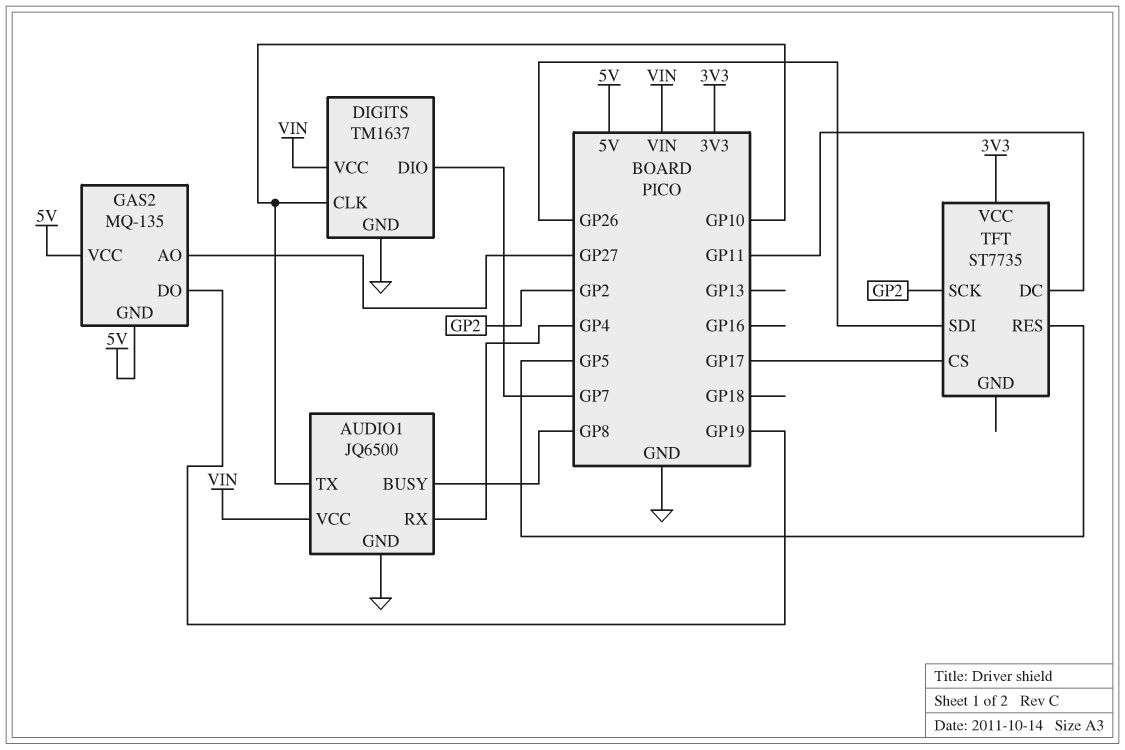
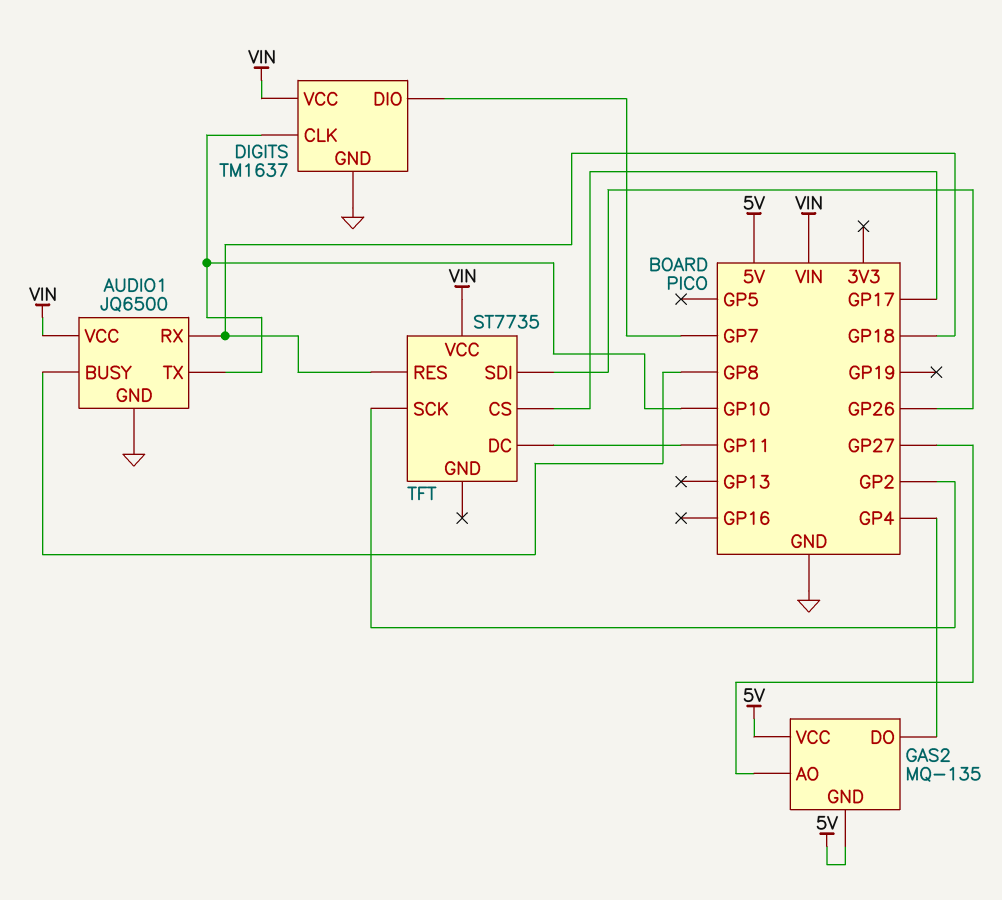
AUDIO1 pin RX: GP4 -> GP18
GAS2 pin DO: GP19 -> GP4
TFT pin RES: GP5 -> GP18
TFT pin VCC: 3V3 -> VIN

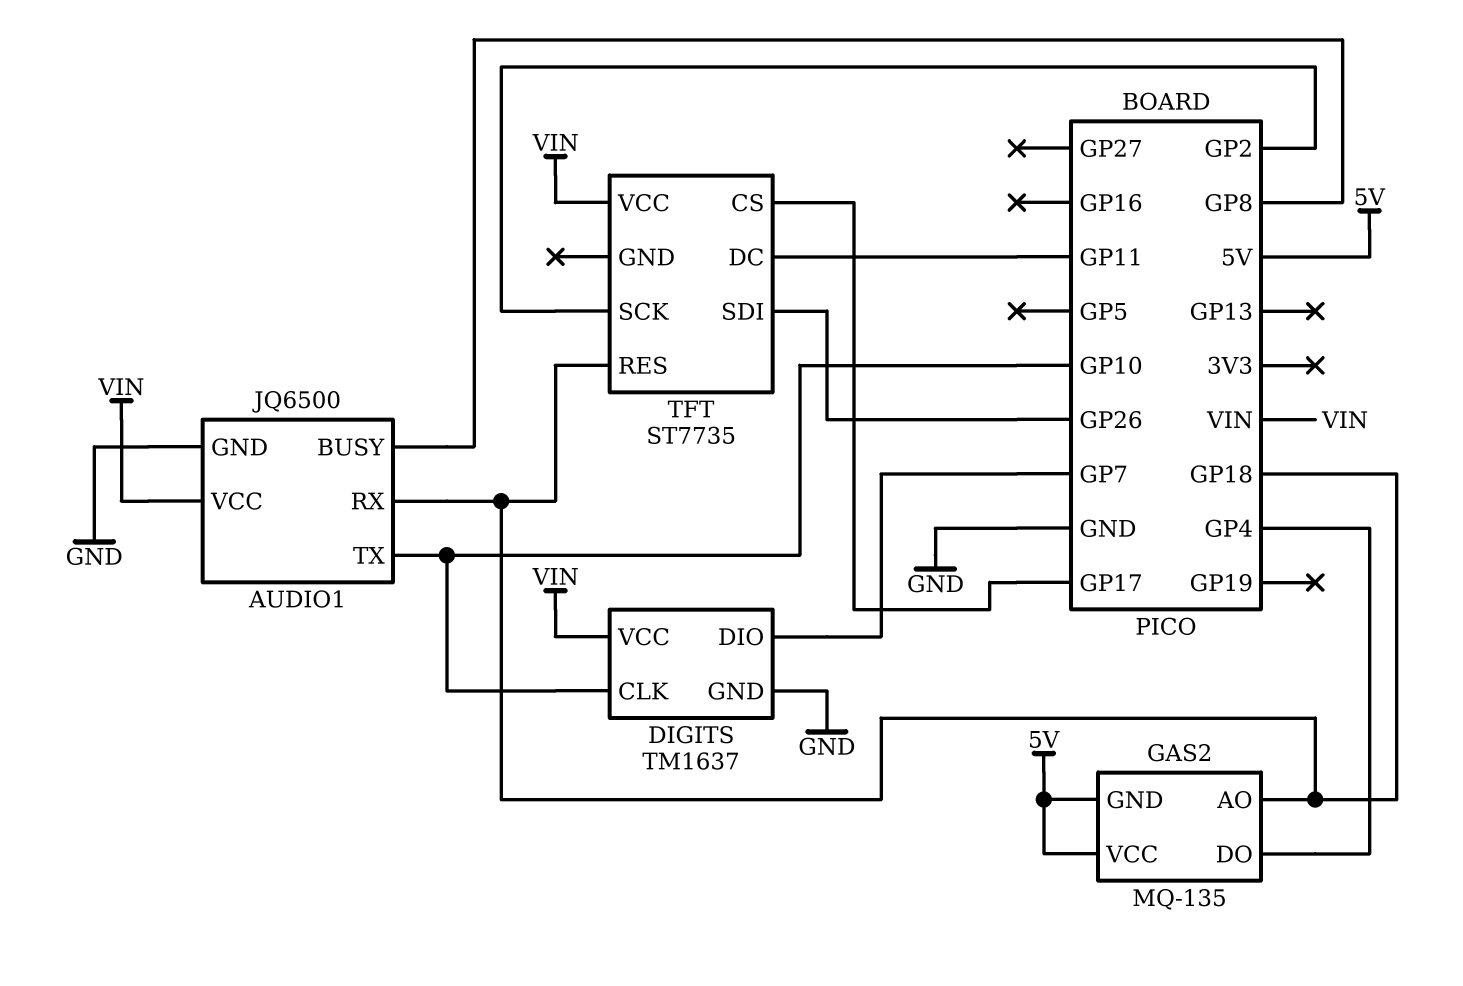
GAS2 pin AO: GP27 -> GP18

